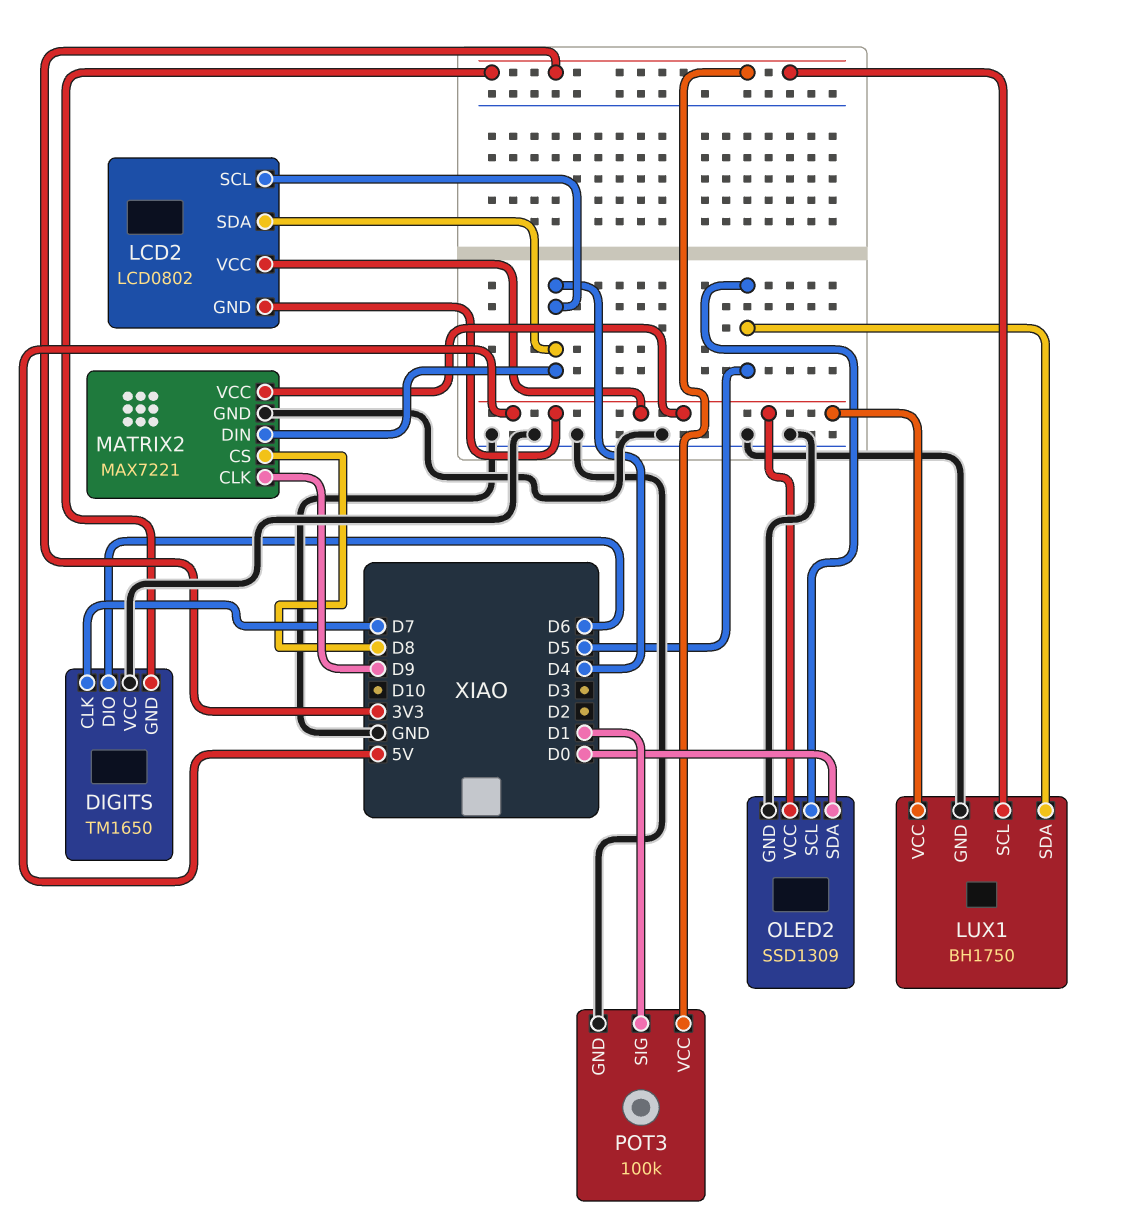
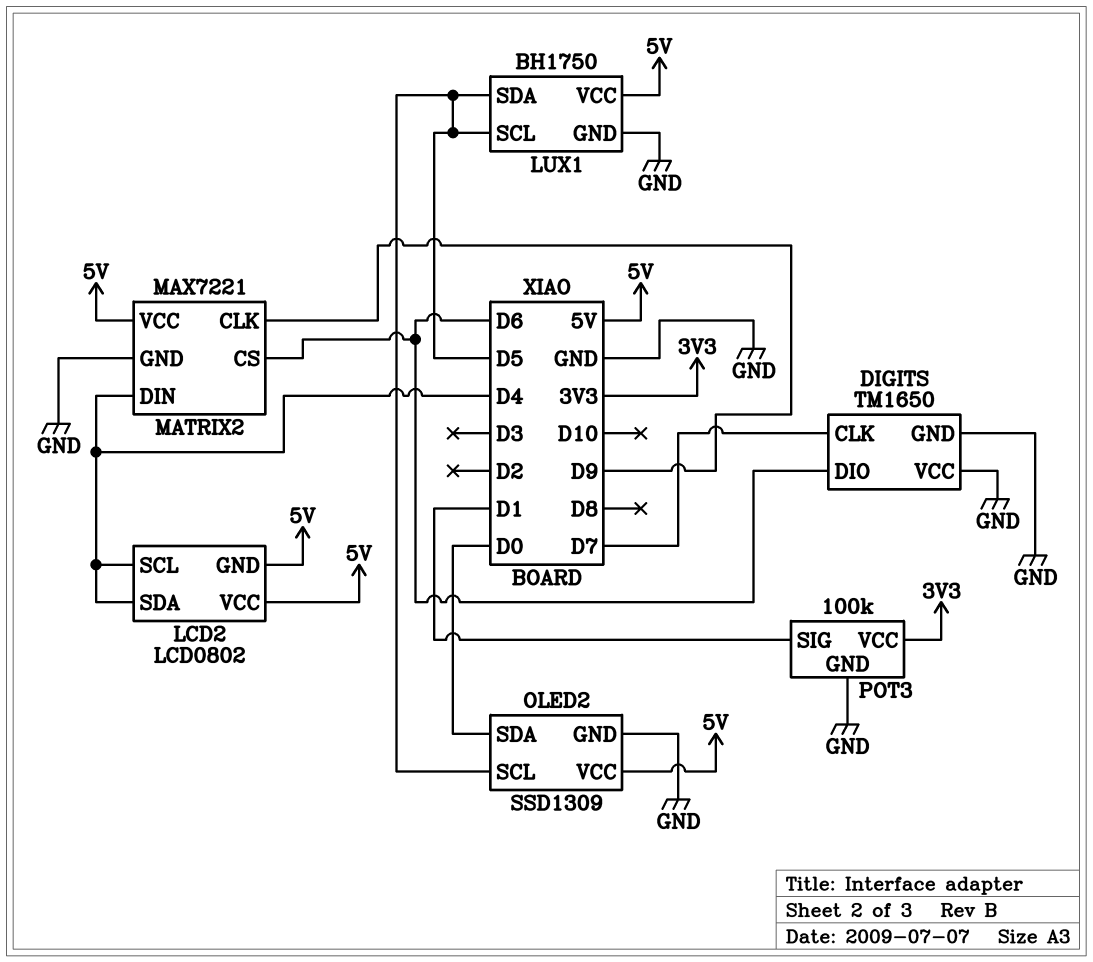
DIGITS pin GND: 3V3 -> GND
LUX1 pin SCL: 3V3 -> D5
MATRIX2 pin CS: D8 -> D6

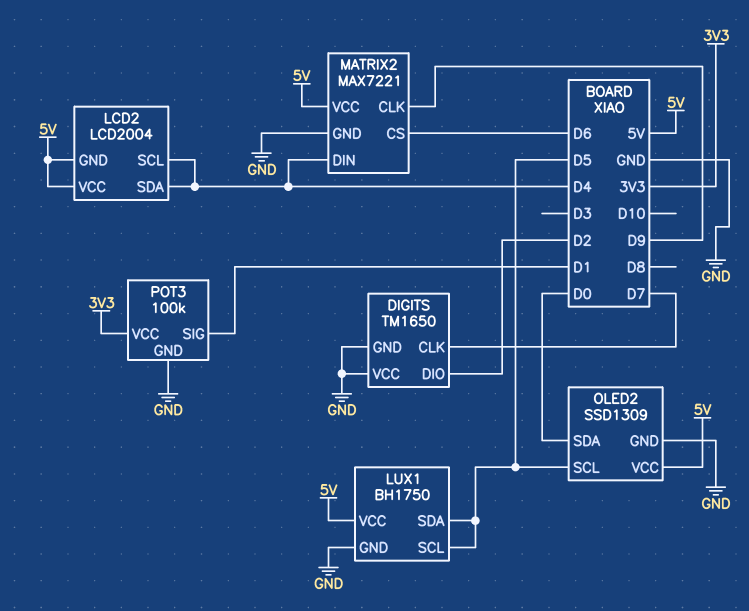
DIGITS pin DIO: D6 -> D2
LCD2: LCD0802 -> LCD2004

